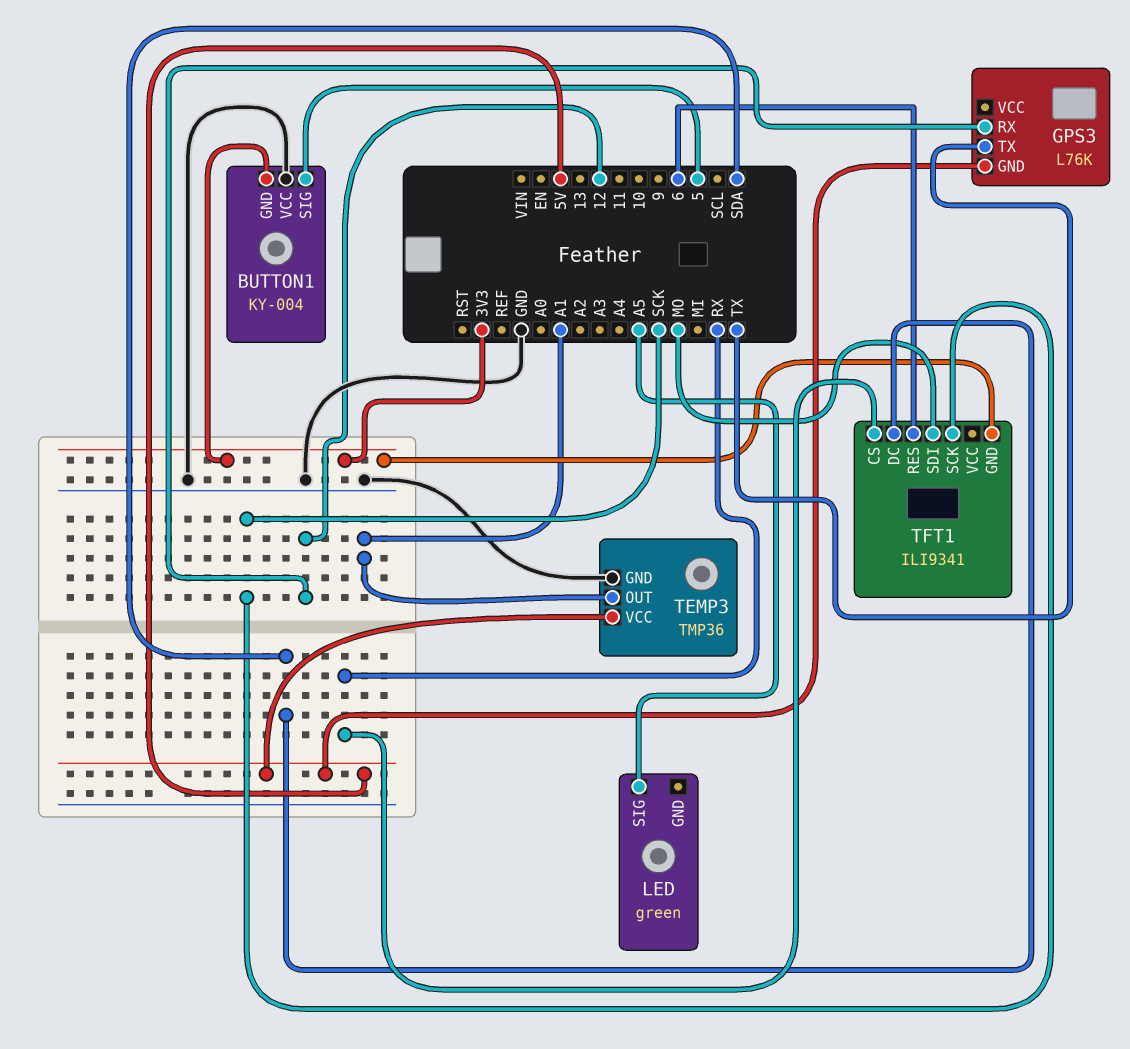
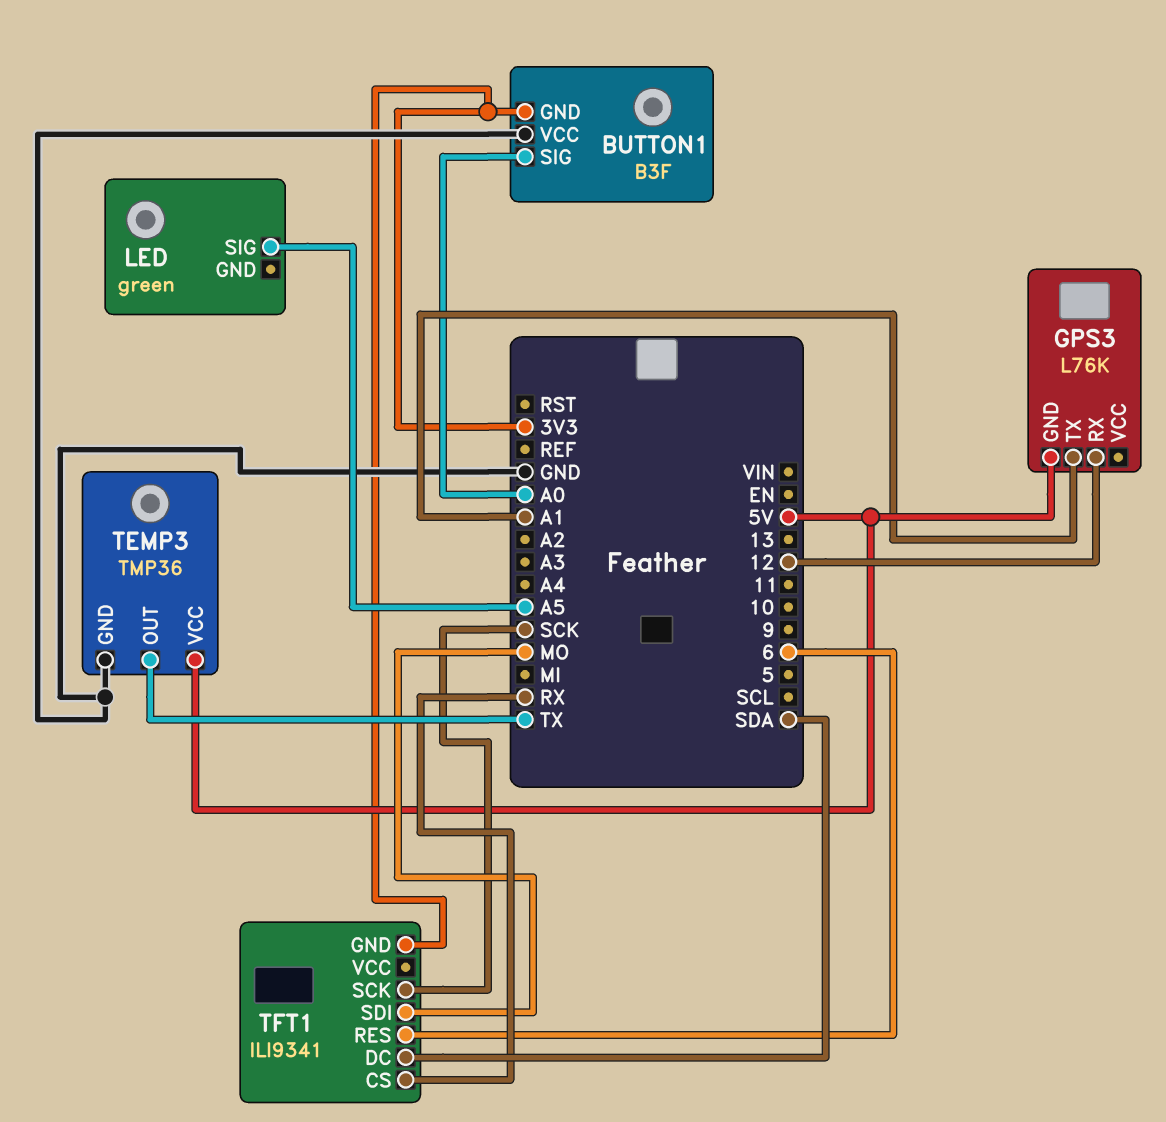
BUTTON1: KY-004 -> B3F
BUTTON1 pin SIG: 5 -> A0
GPS3 pin TX: TX -> A1
TEMP3 pin OUT: A1 -> TX

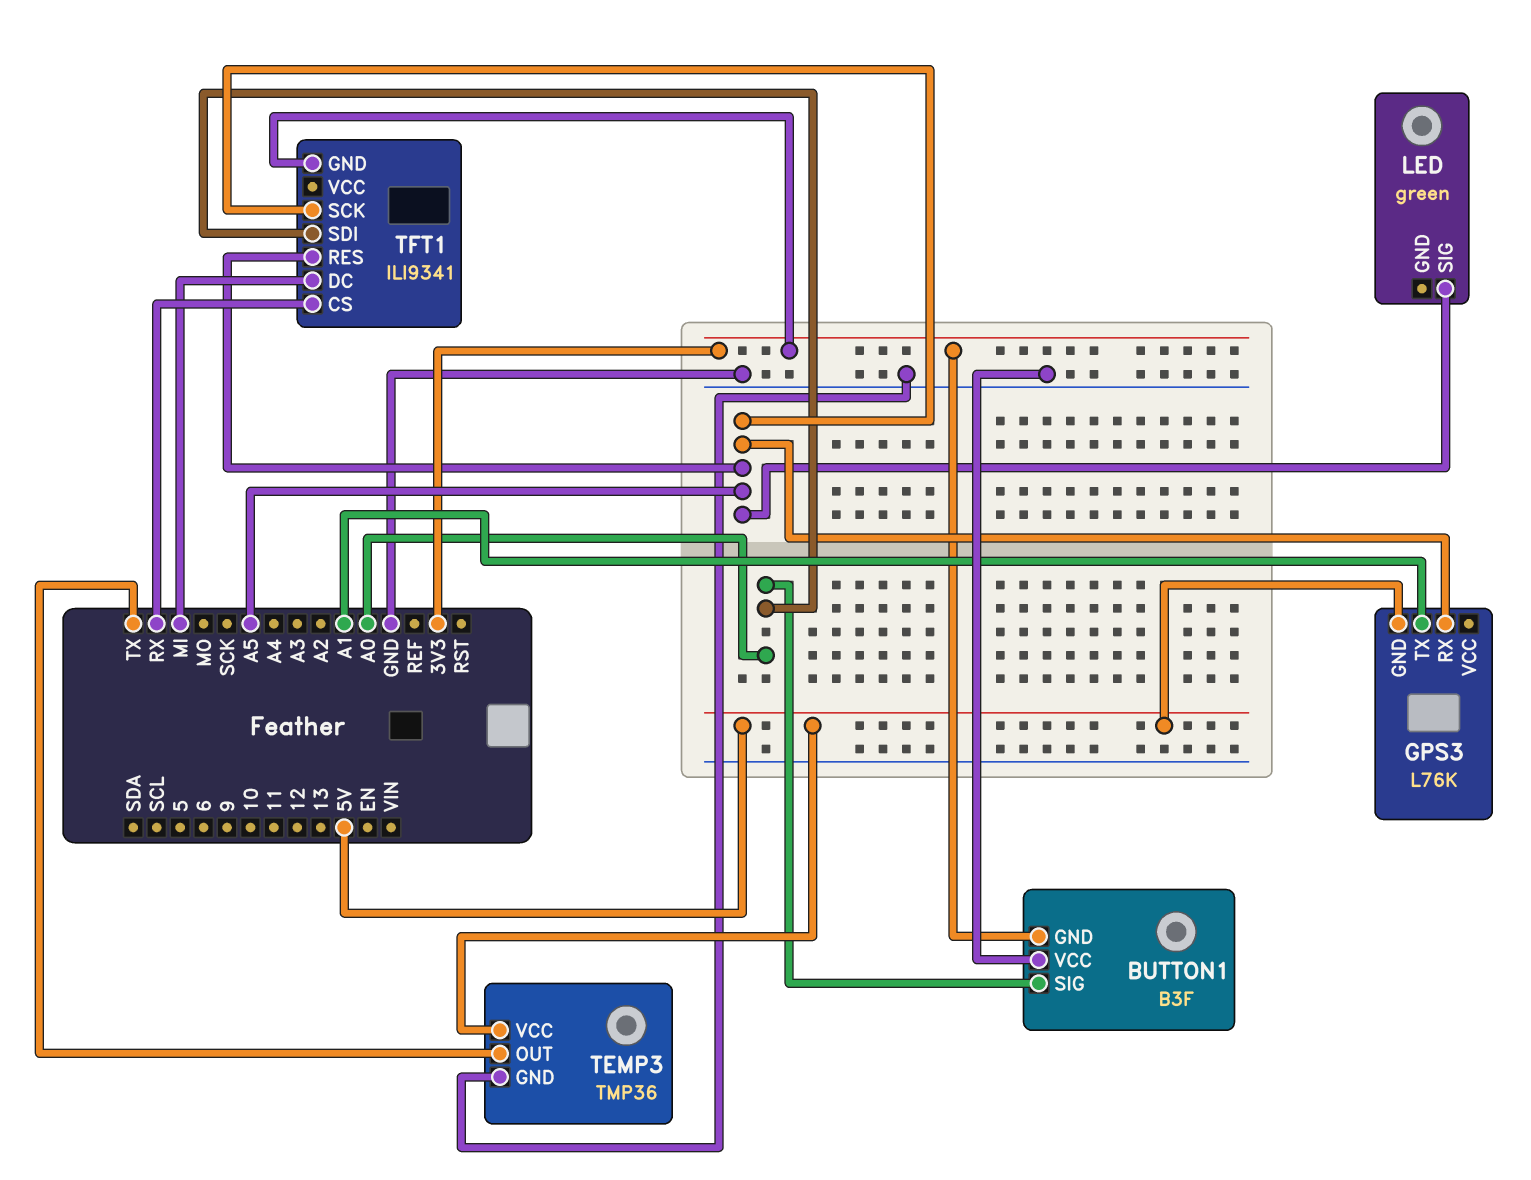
GPS3 pin RX: 12 -> A5
TFT1 pin DC: SDA -> MI
TFT1 pin RES: 6 -> A5
TFT1 pin SCK: SCK -> A5
TFT1 pin SDI: MO -> A0

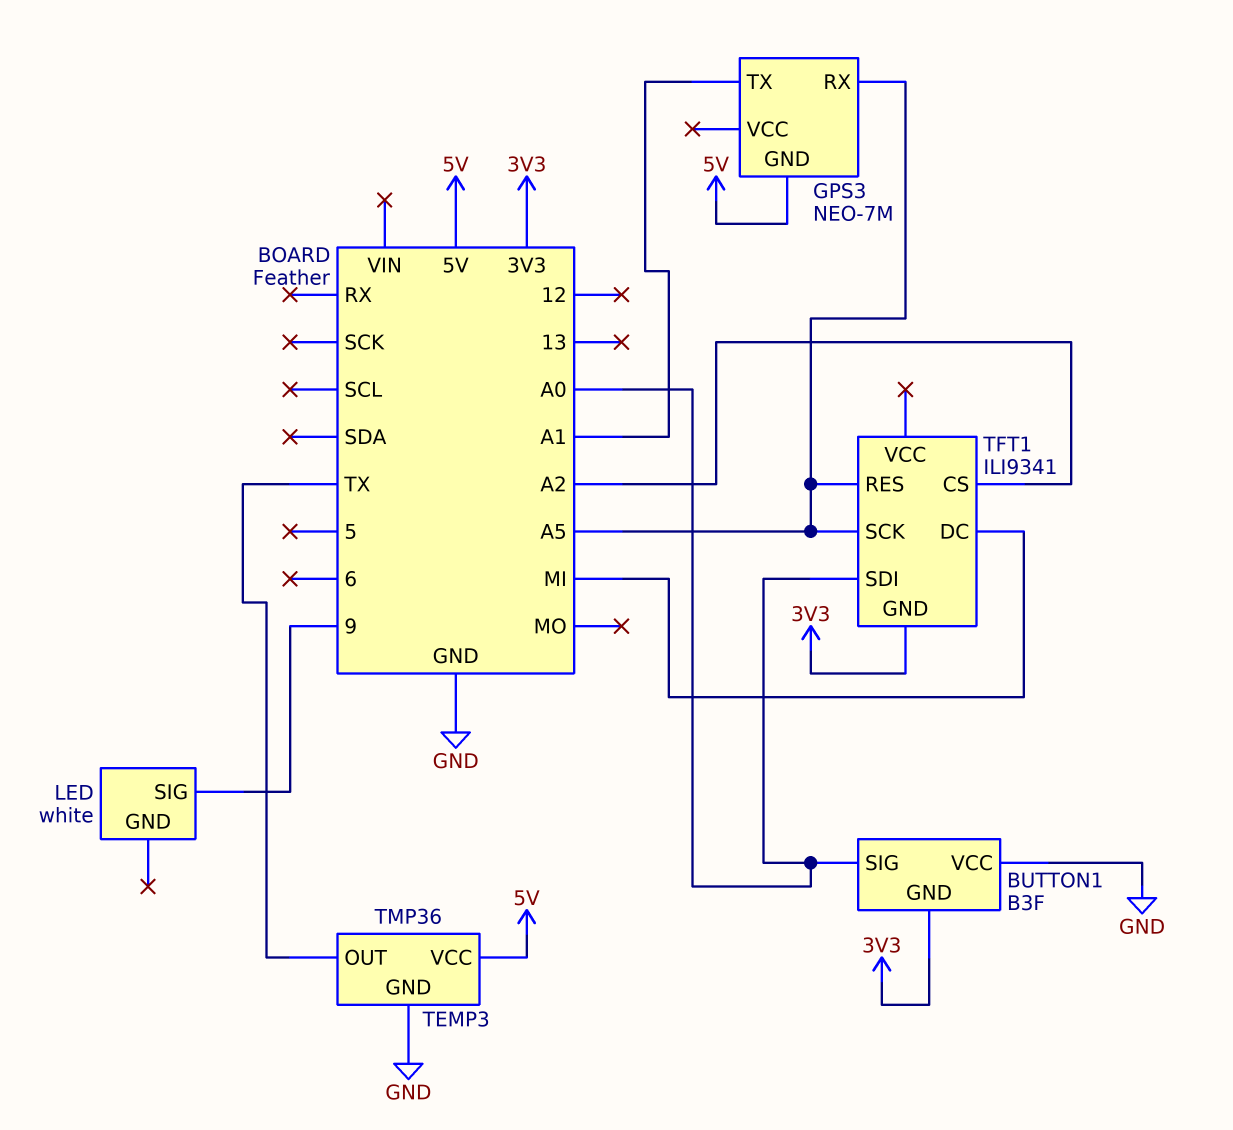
GPS3: L76K -> NEO-7M
LED: green -> white
LED pin SIG: A5 -> 9
TFT1 pin CS: RX -> A2

